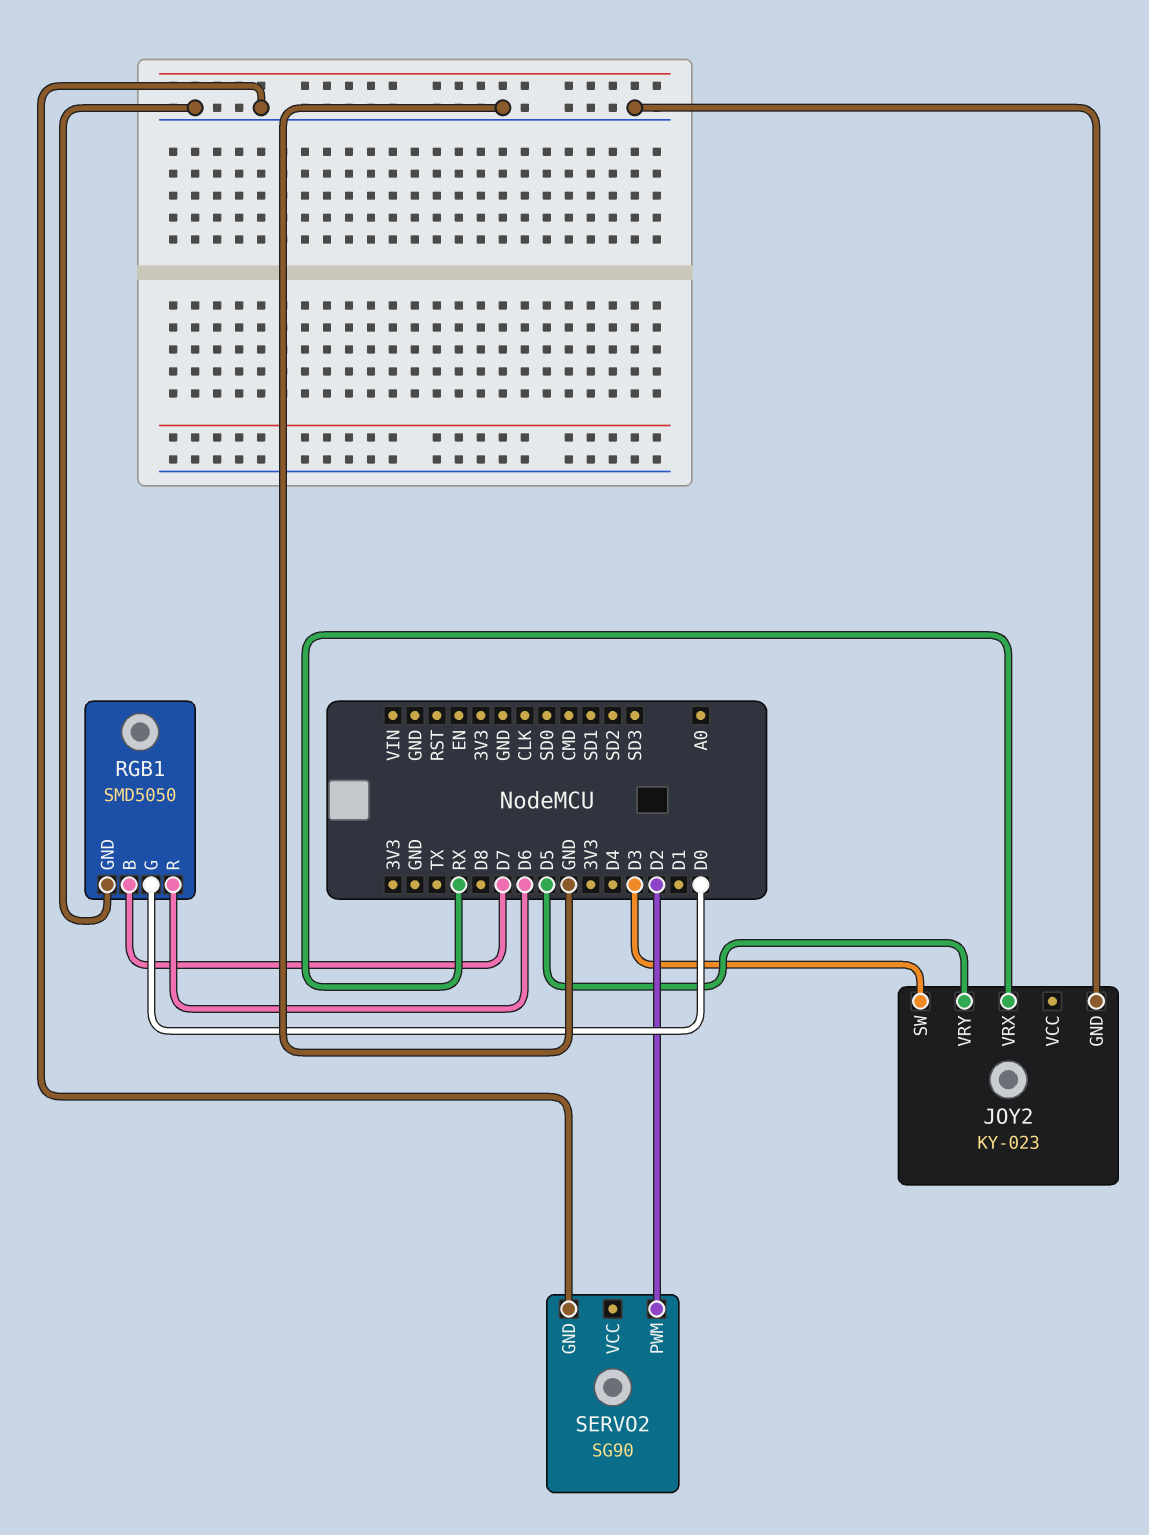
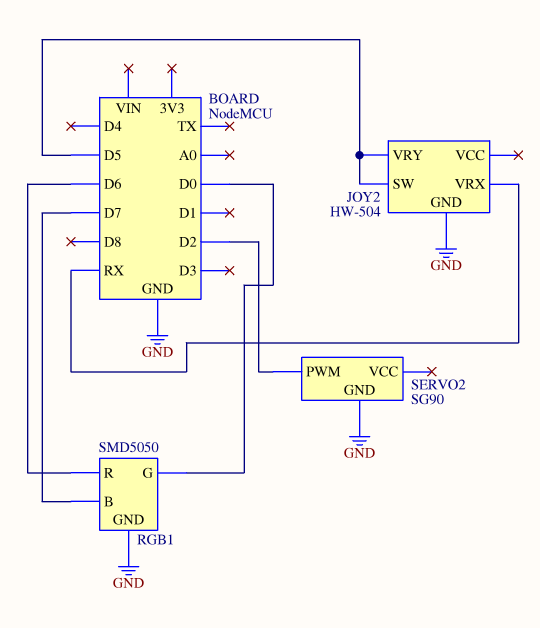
JOY2: KY-023 -> HW-504
JOY2 pin SW: D3 -> D5

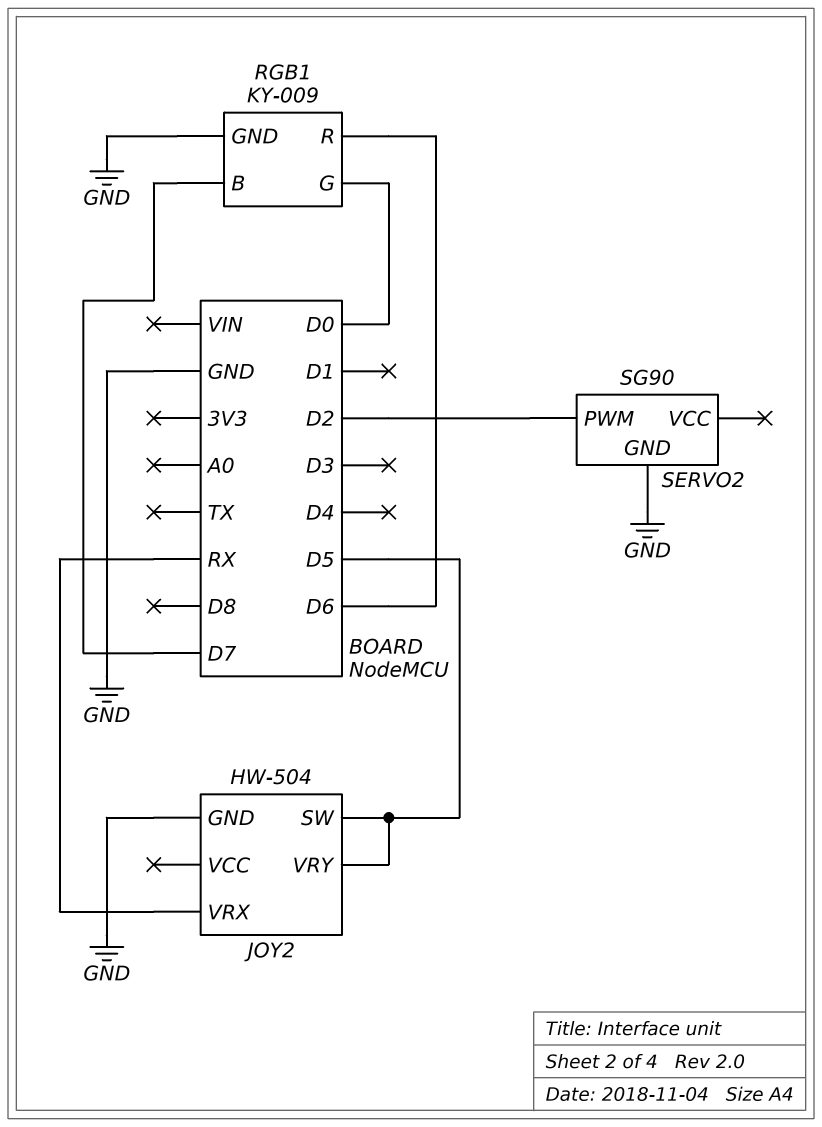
RGB1: SMD5050 -> KY-009

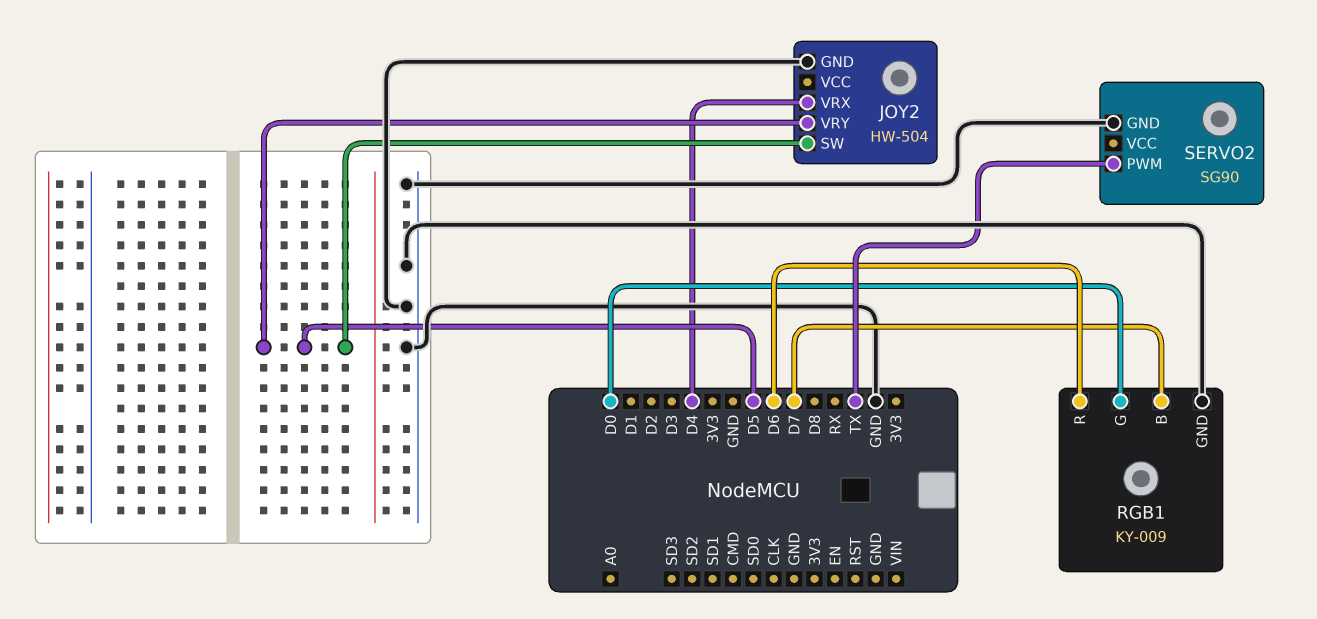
JOY2 pin VRX: RX -> D4
SERVO2 pin PWM: D2 -> TX

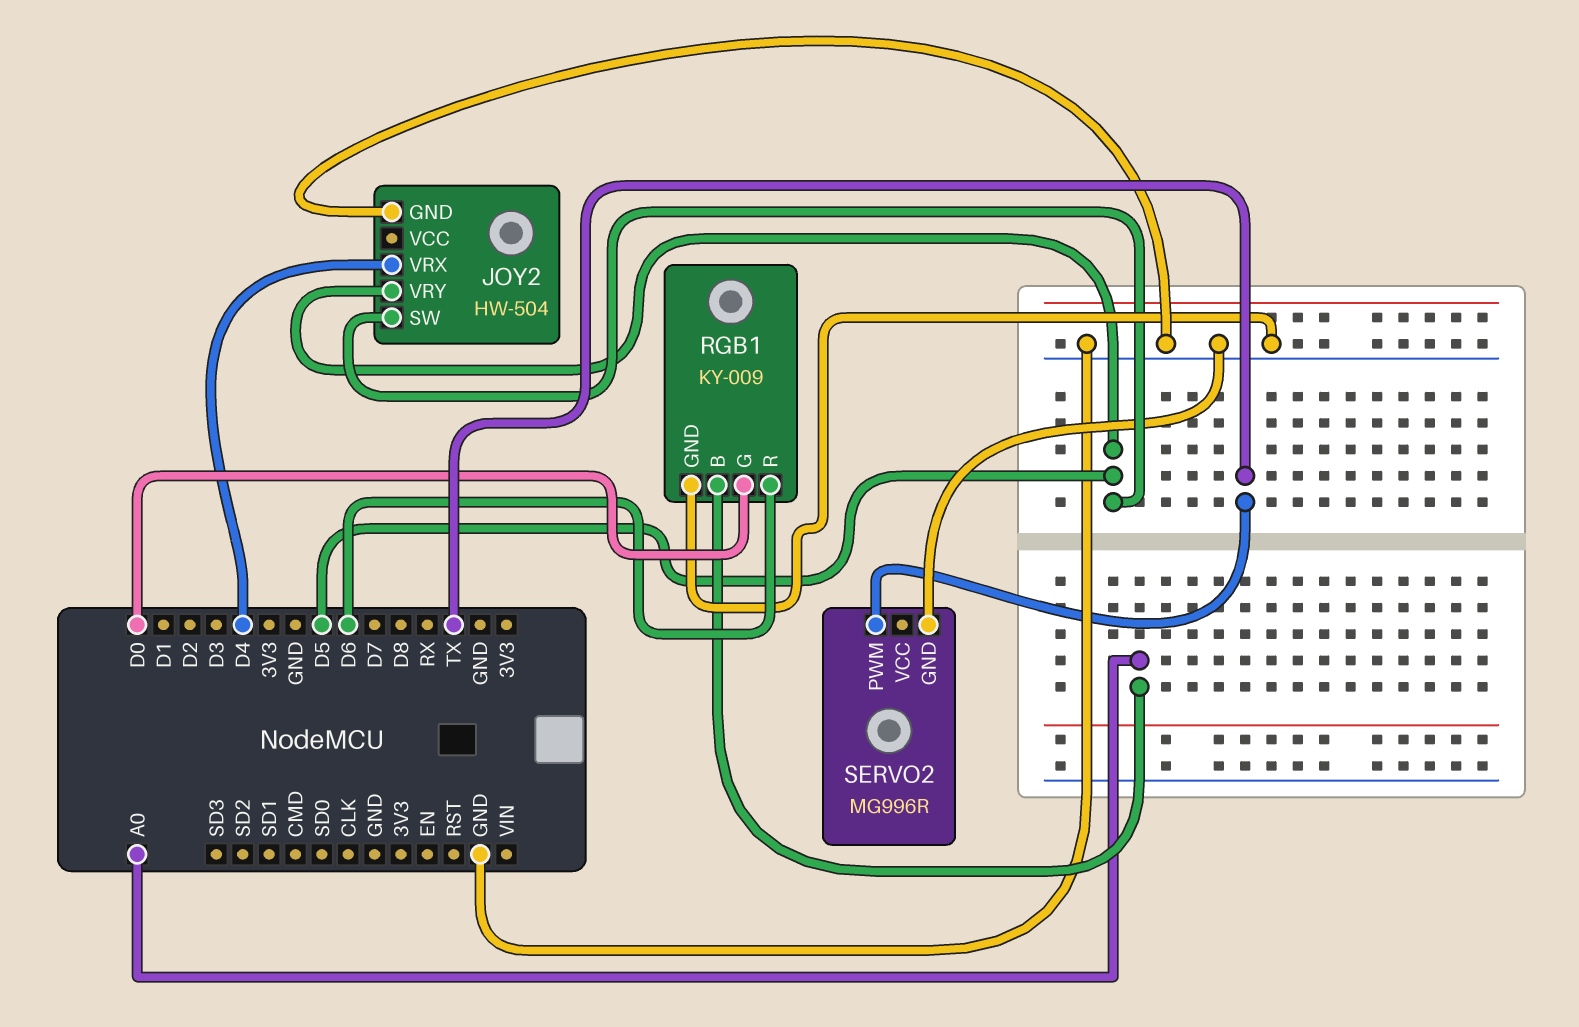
RGB1 pin B: D7 -> A0
SERVO2: SG90 -> MG996R

